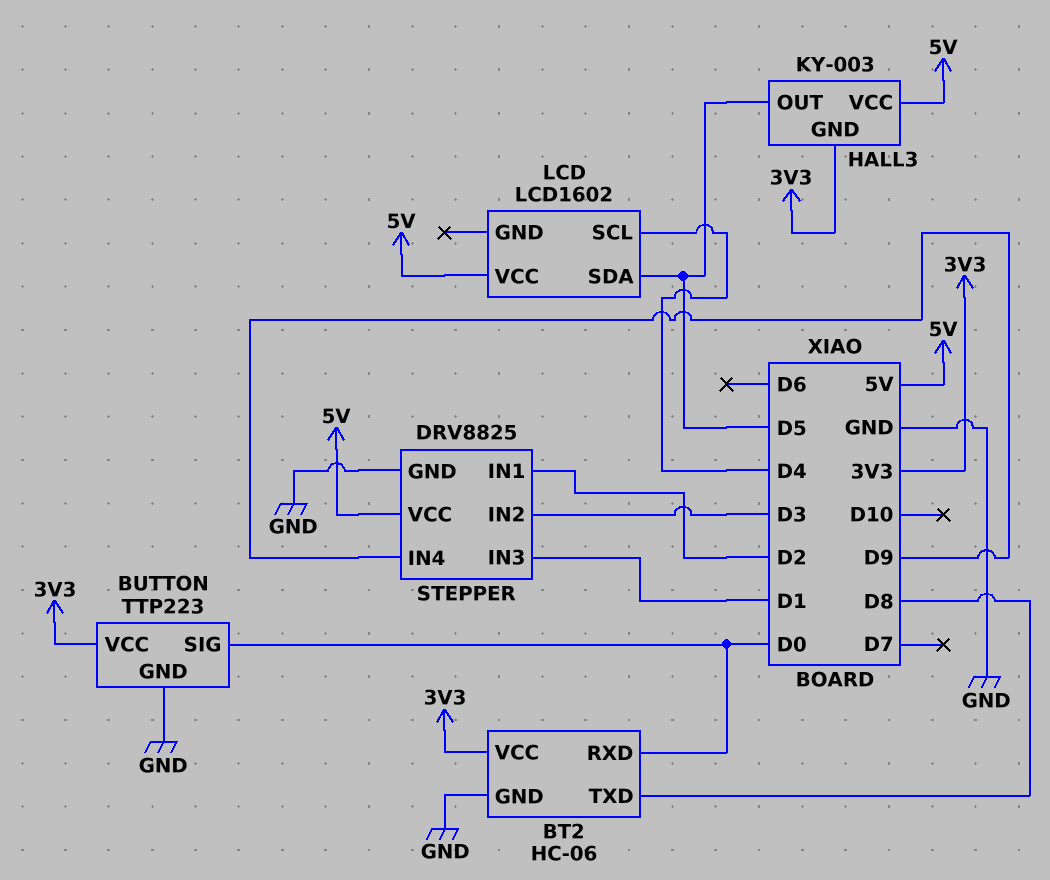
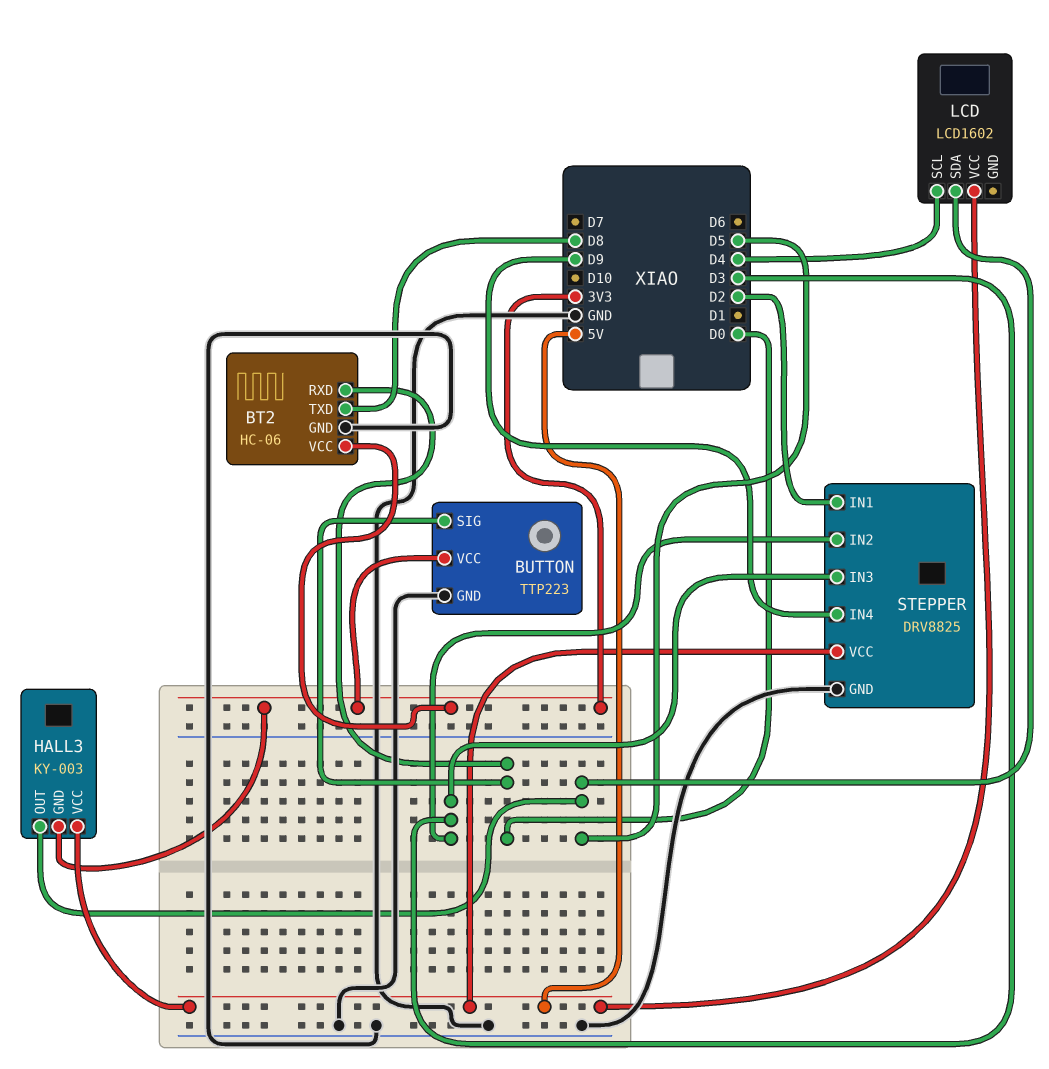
STEPPER pin IN3: D1 -> D3

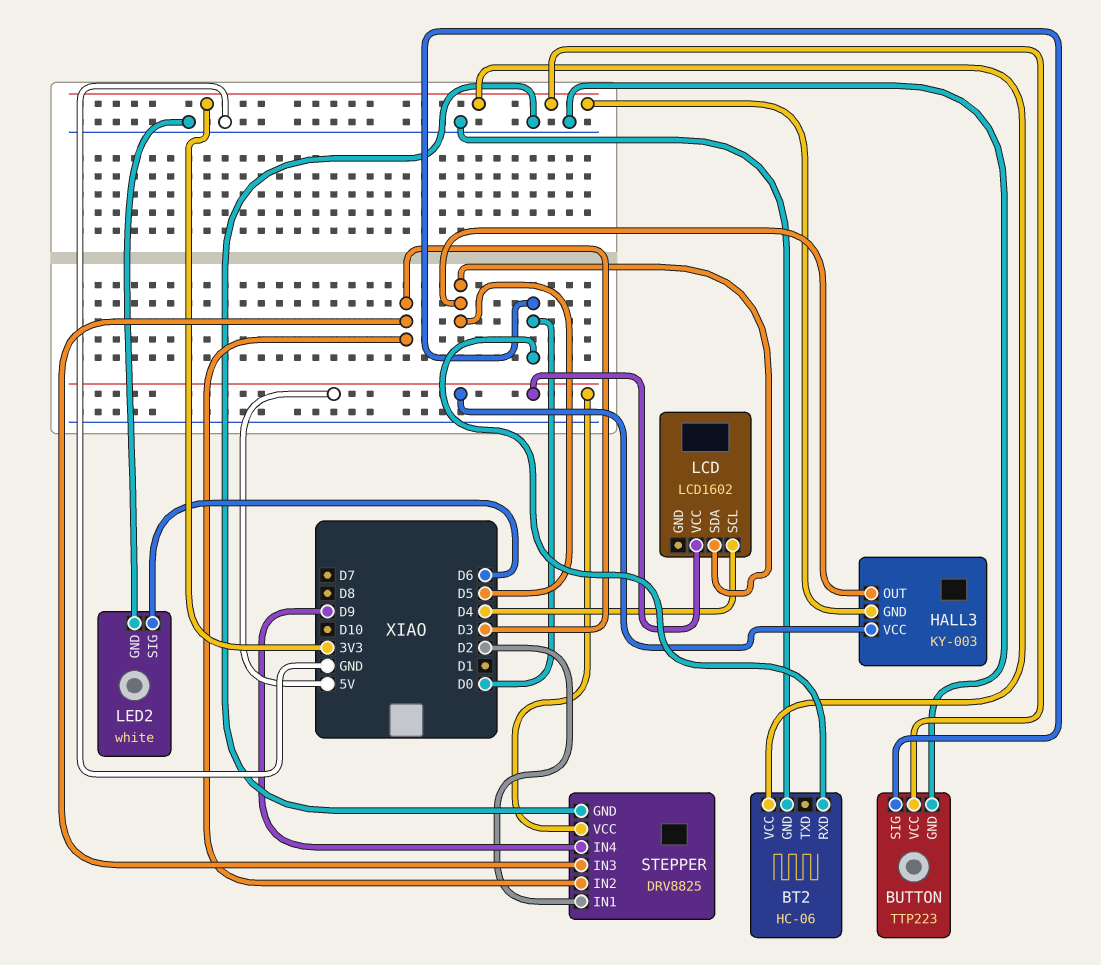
BT2 pin TXD: D8 -> none
LED2: none -> white
LED2 pin GND: none -> GND
LED2 pin SIG: none -> D6

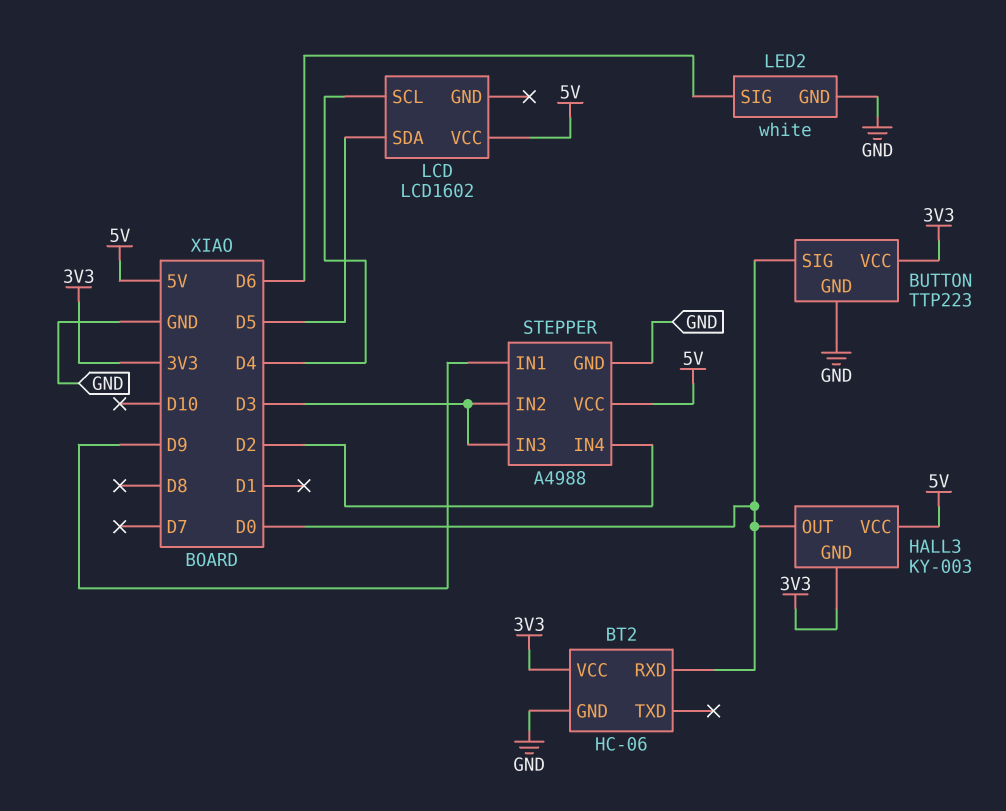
HALL3 pin OUT: D5 -> D0
STEPPER: DRV8825 -> A4988
STEPPER pin IN1: D2 -> D9
STEPPER pin IN4: D9 -> D2

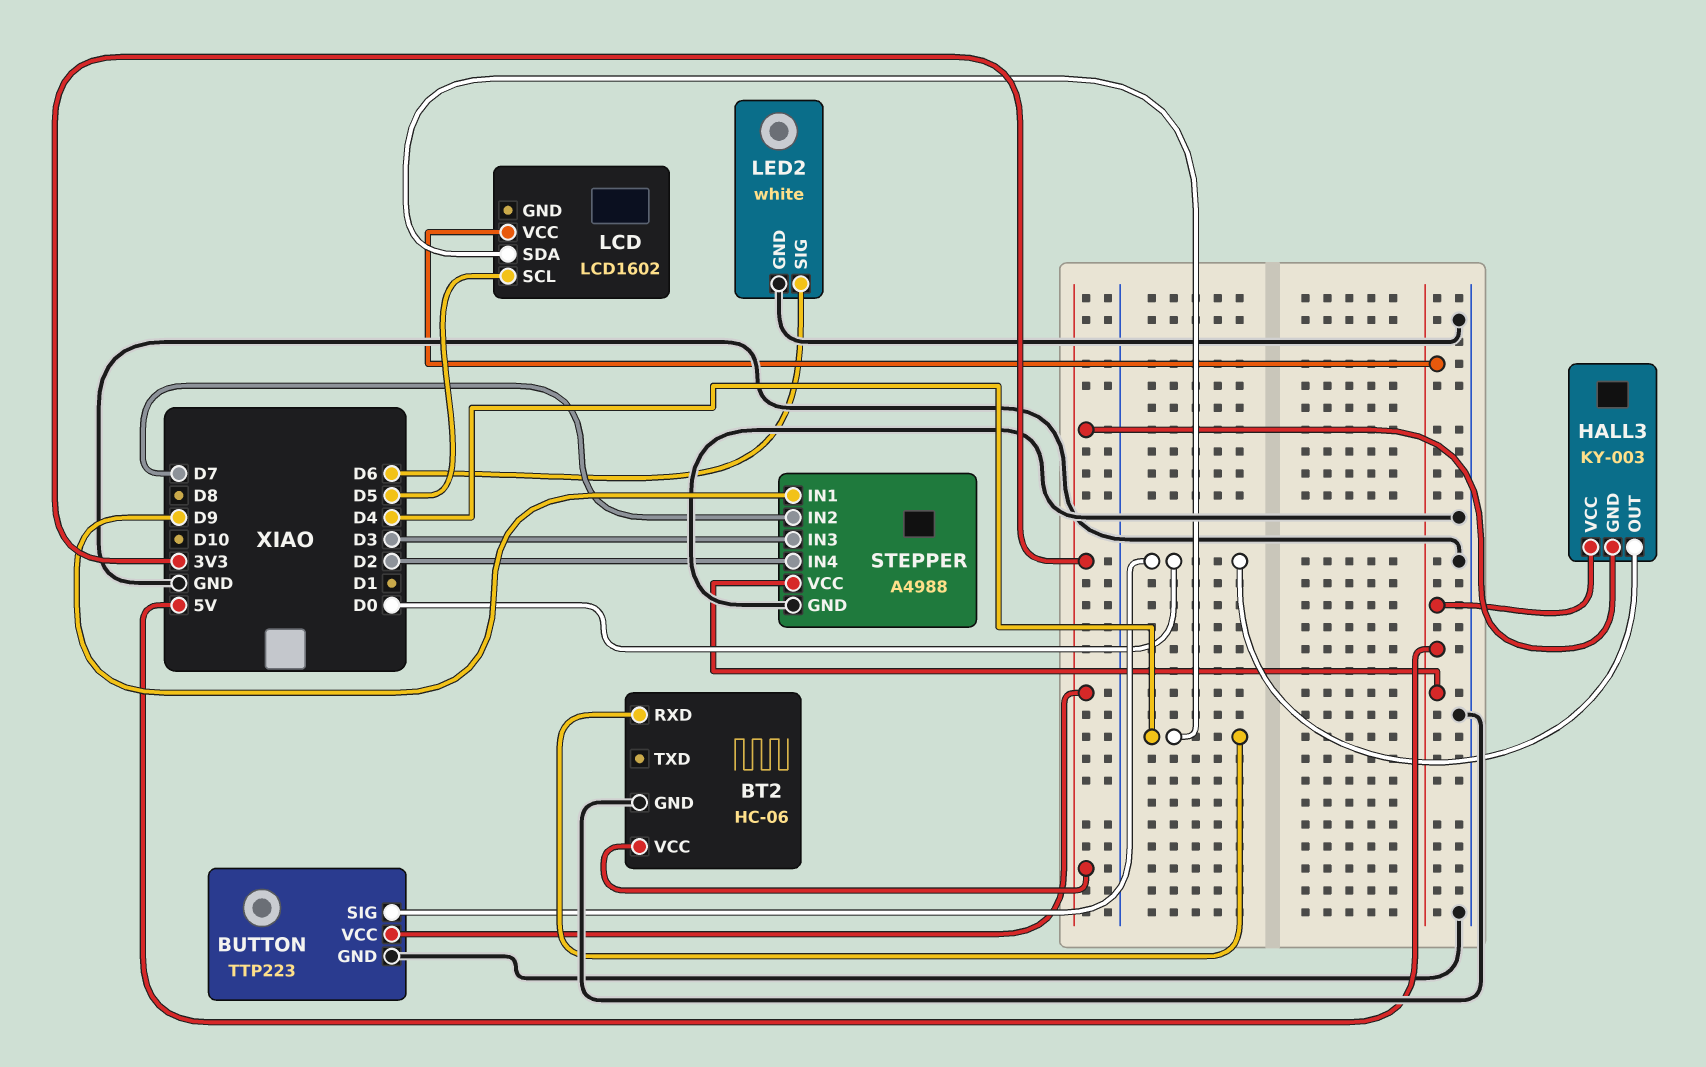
BT2 pin RXD: D0 -> D4
LCD pin SCL: D4 -> D5
LCD pin SDA: D5 -> D4
STEPPER pin IN2: D3 -> D7

